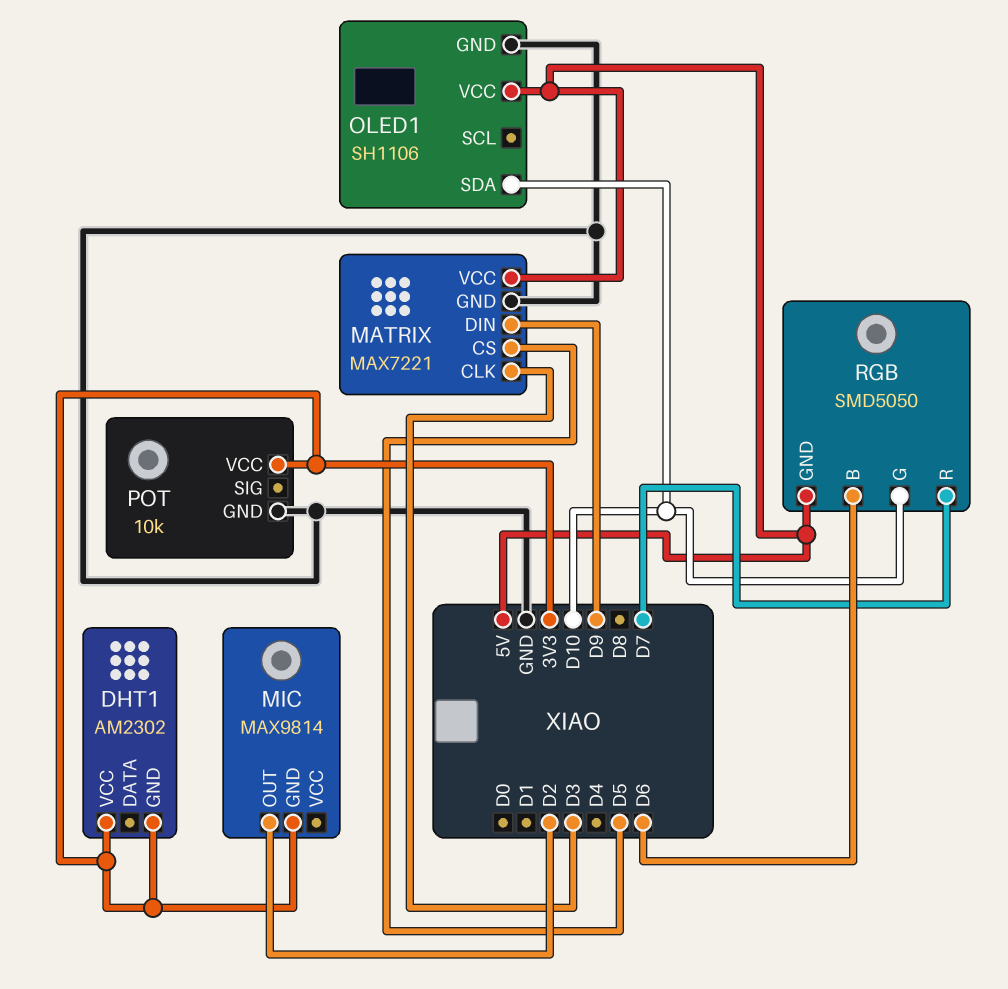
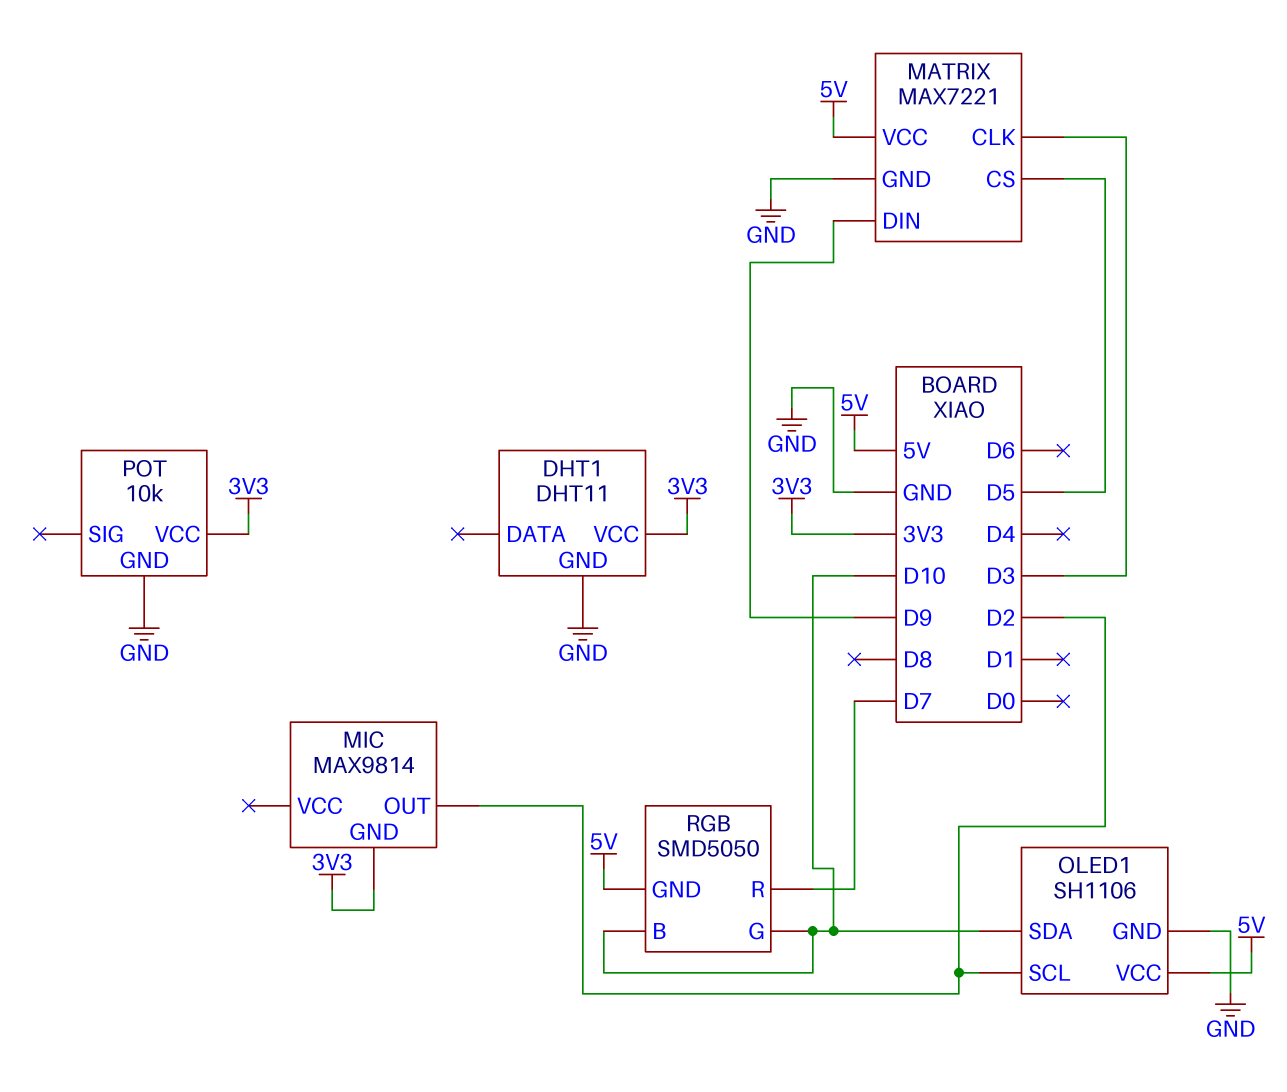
DHT1: AM2302 -> DHT11
DHT1 pin GND: 3V3 -> GND
OLED1 pin SCL: none -> D2
RGB pin B: D6 -> D10

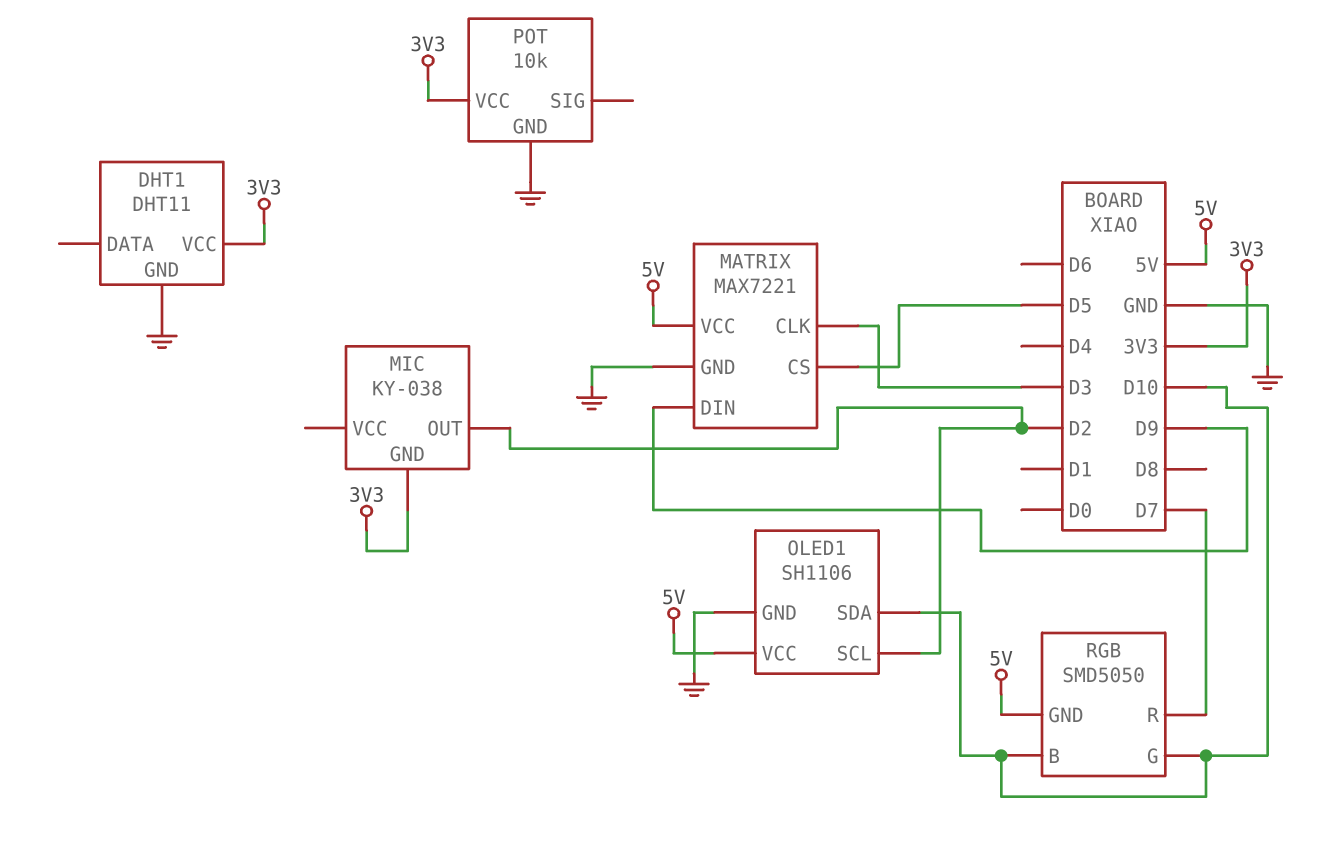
MIC: MAX9814 -> KY-038

